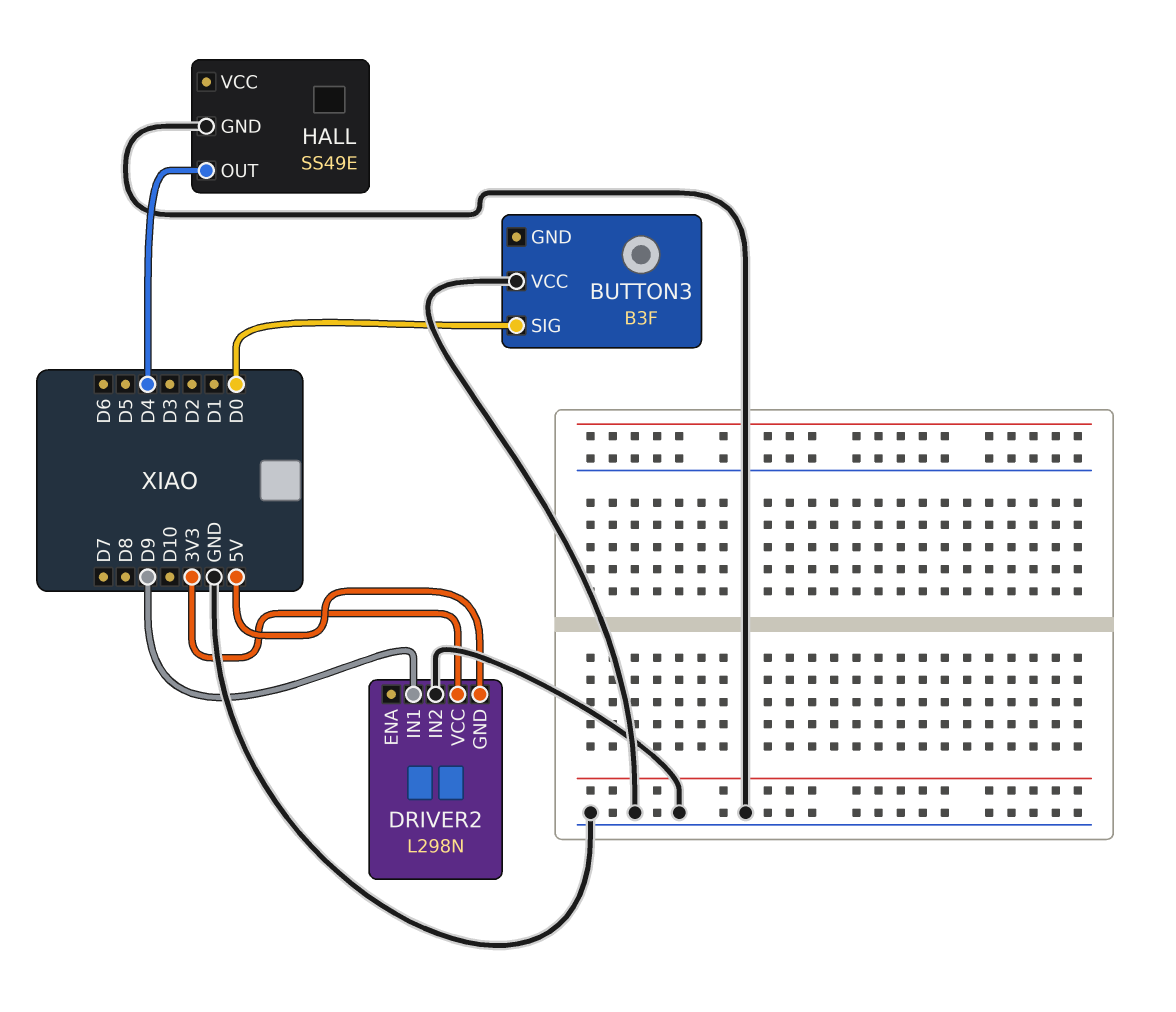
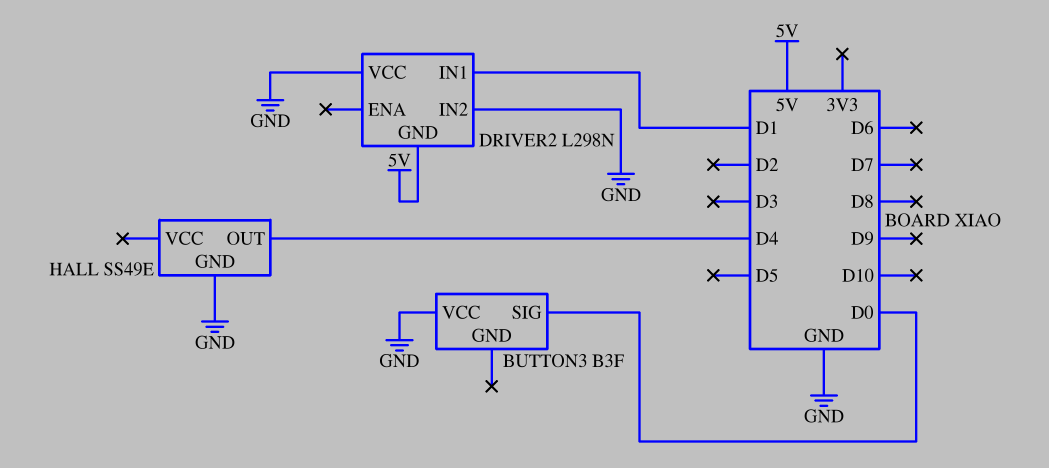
DRIVER2 pin IN1: D9 -> D1
DRIVER2 pin VCC: 3V3 -> GND

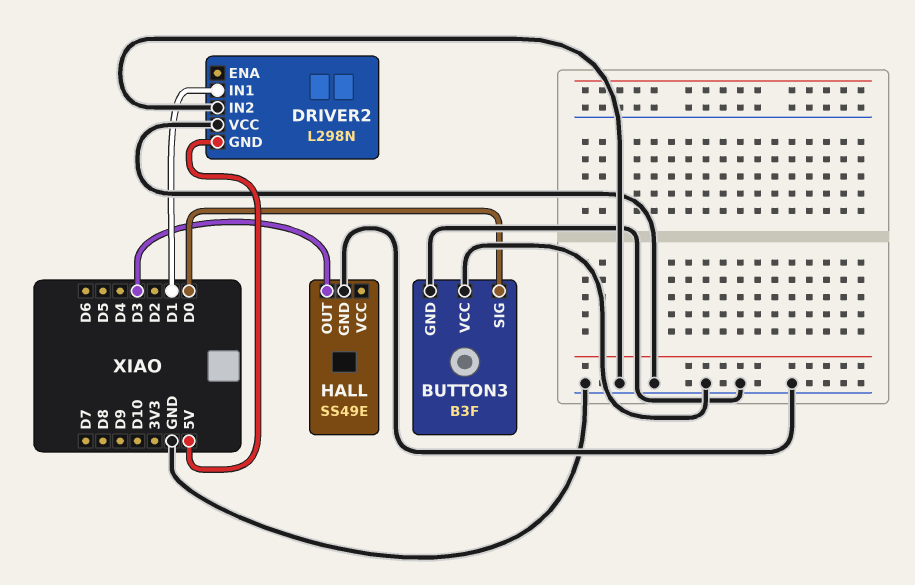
BUTTON3 pin GND: none -> GND
HALL pin OUT: D4 -> D3

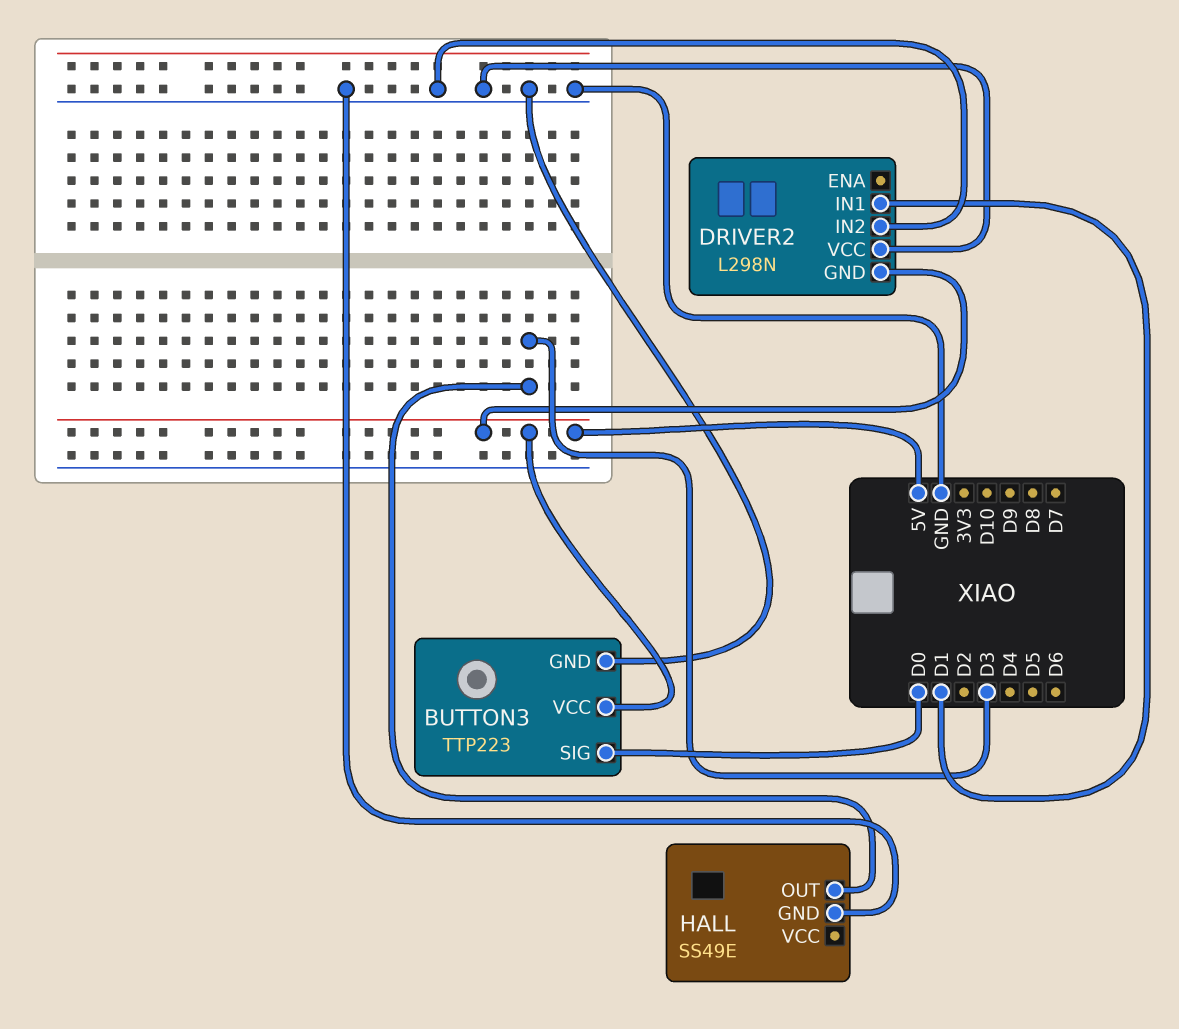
BUTTON3: B3F -> TTP223
BUTTON3 pin VCC: GND -> 5V

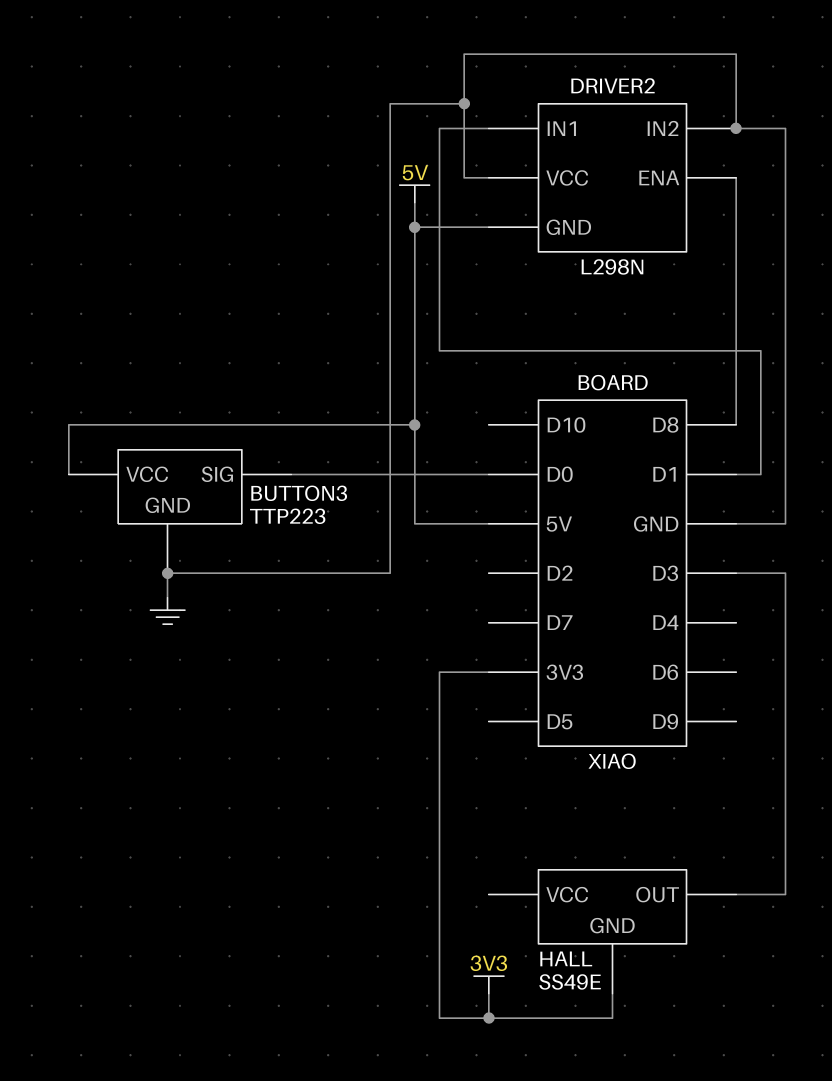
DRIVER2 pin ENA: none -> D8
HALL pin GND: GND -> 3V3

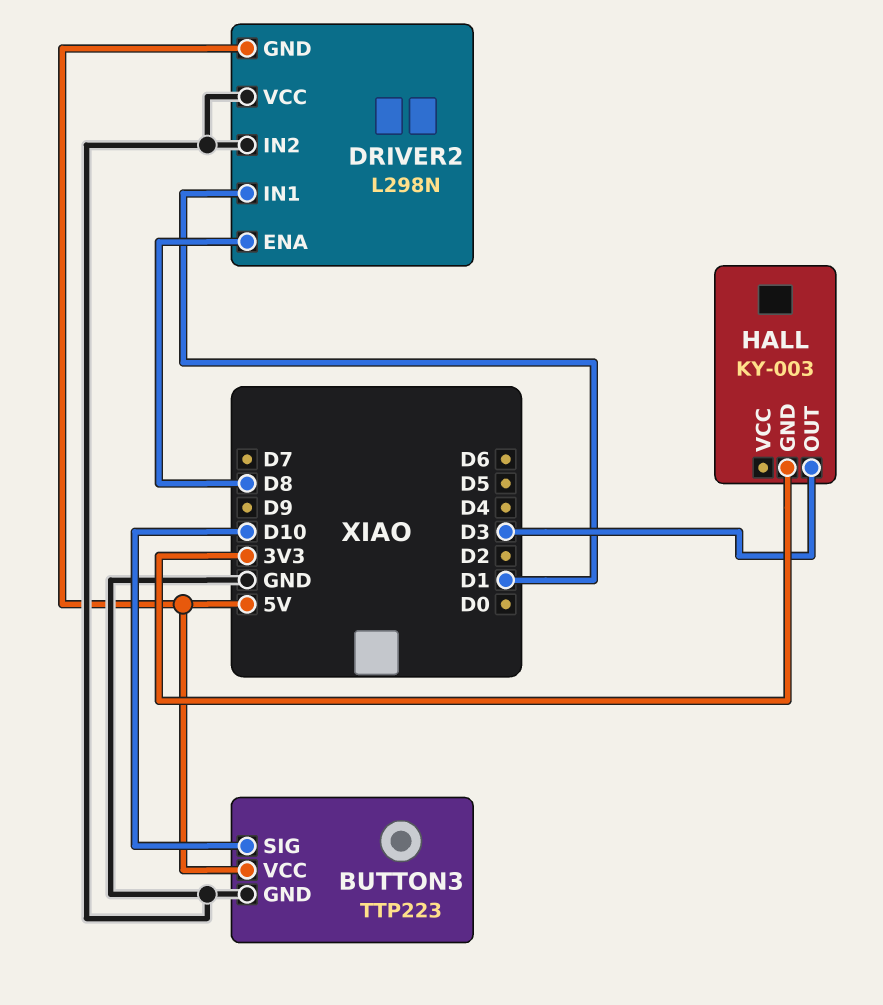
BUTTON3 pin SIG: D0 -> D10
HALL: SS49E -> KY-003

